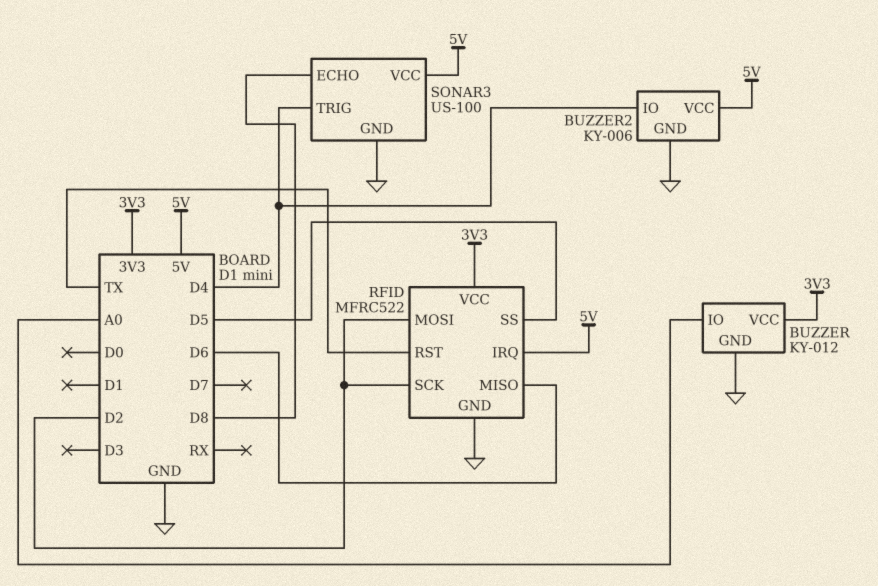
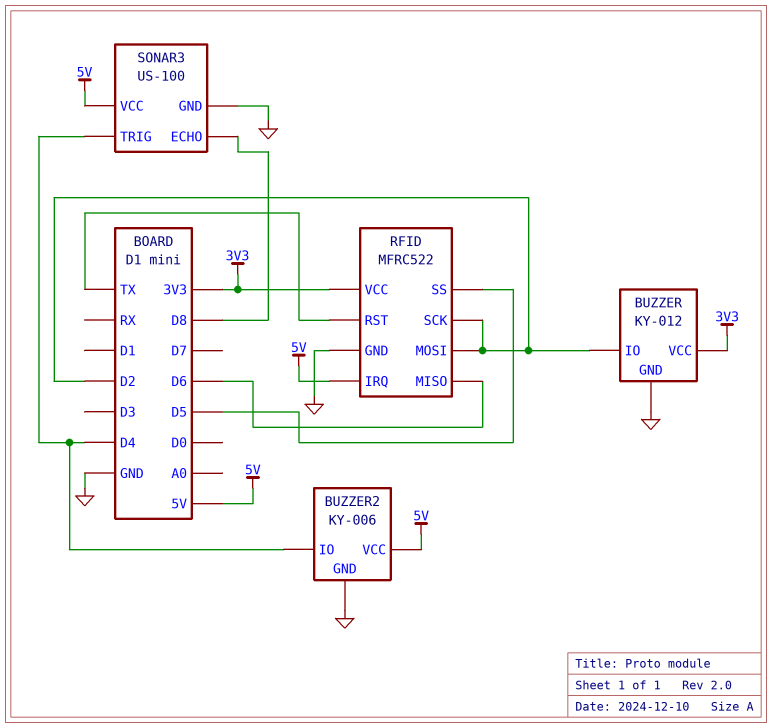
BUZZER pin IO: A0 -> D2

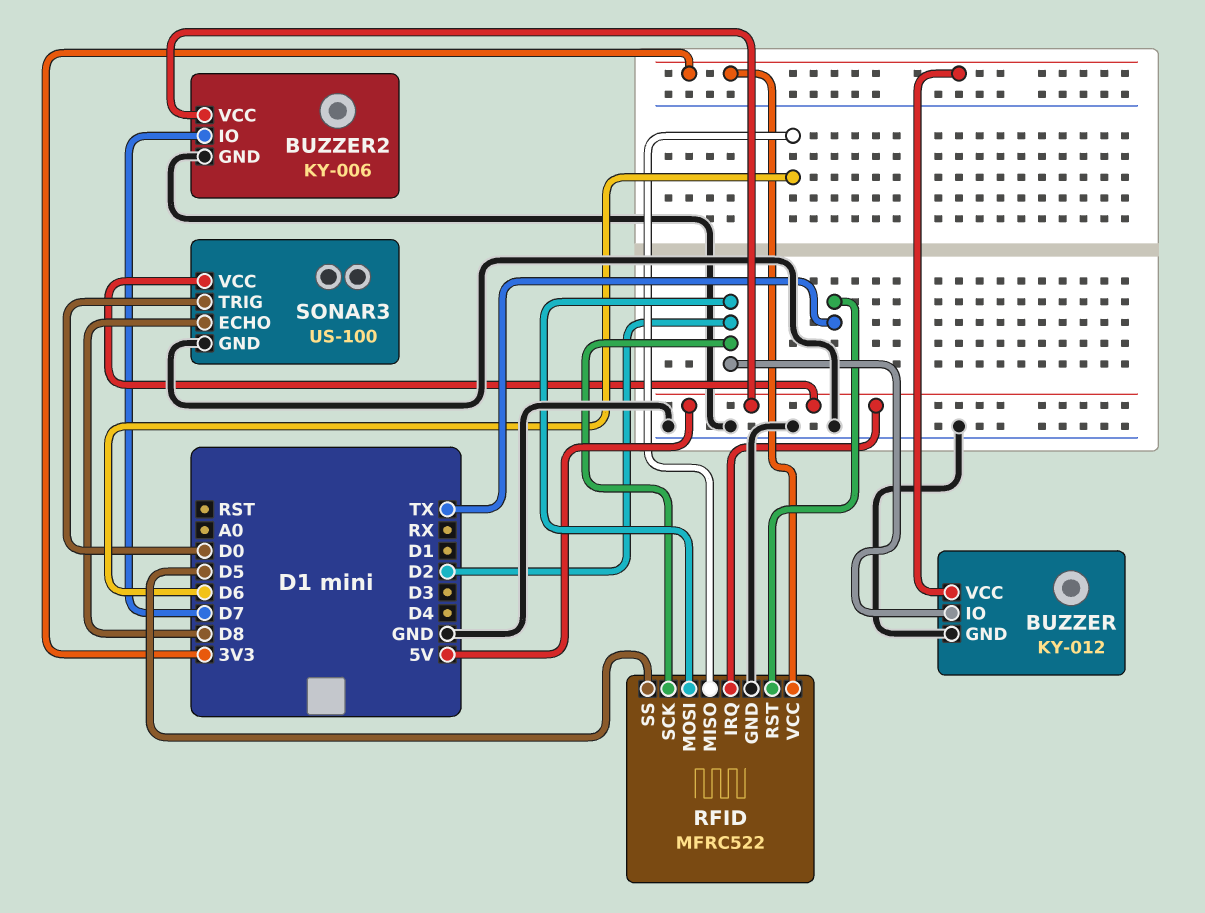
BUZZER2 pin IO: D4 -> D7
SONAR3 pin TRIG: D4 -> D0

